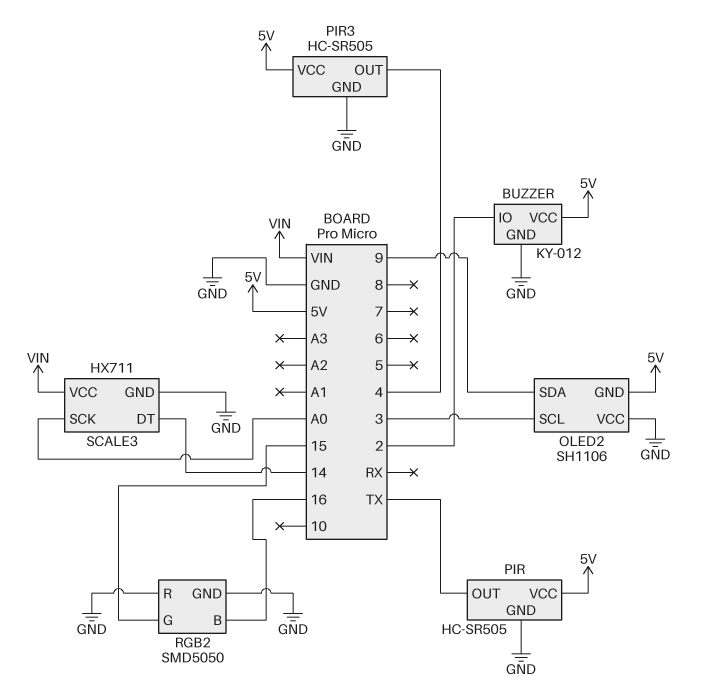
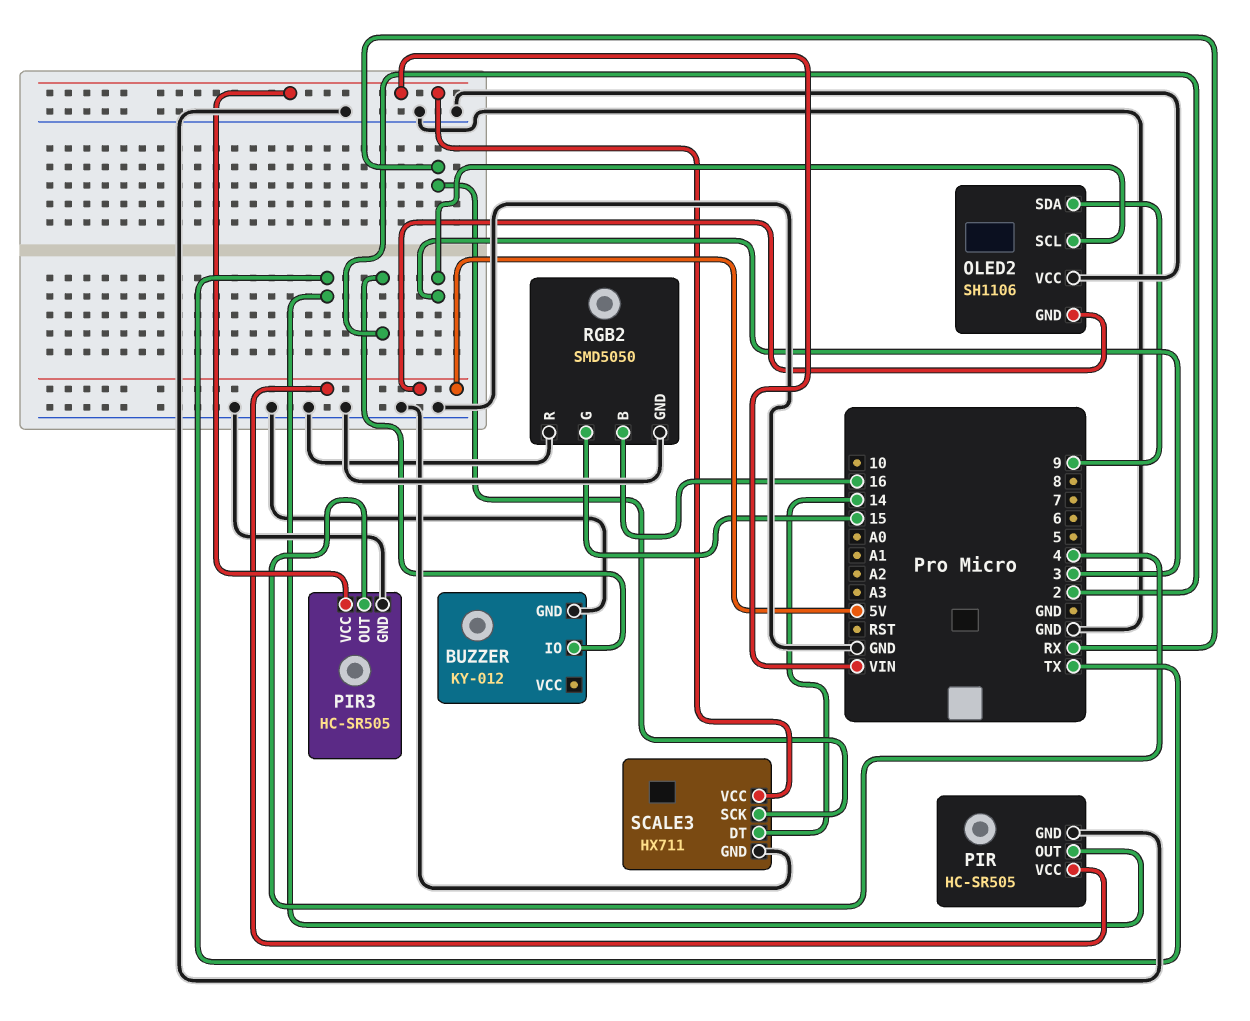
BUZZER pin VCC: 5V -> none
PIR3 pin VCC: 5V -> VIN
SCALE3 pin SCK: A0 -> RX

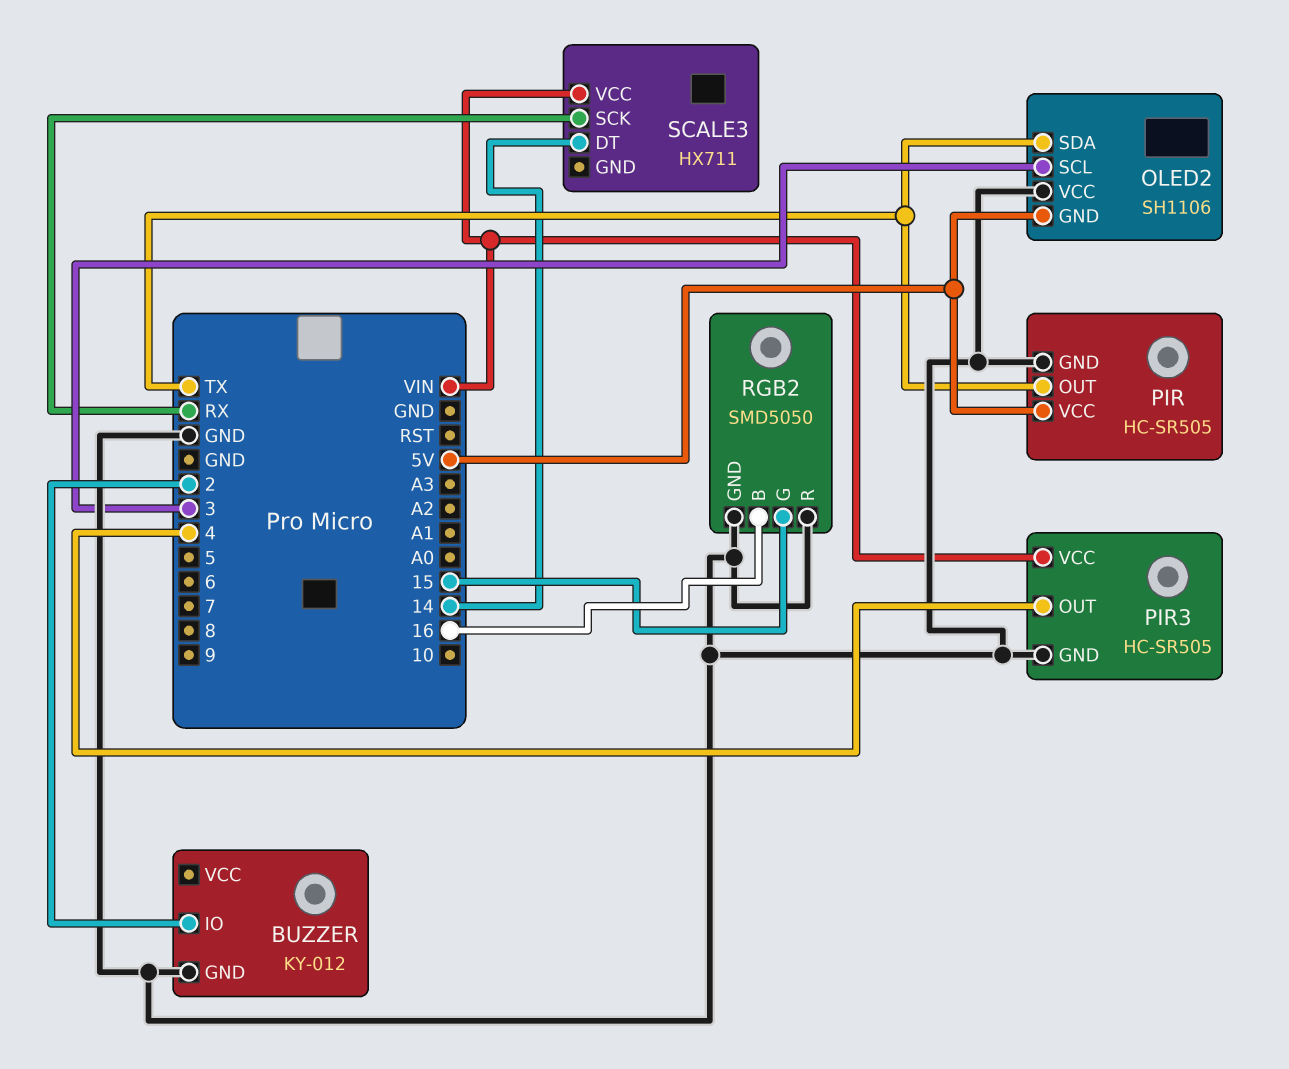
OLED2 pin SDA: 9 -> TX
SCALE3 pin GND: GND -> none

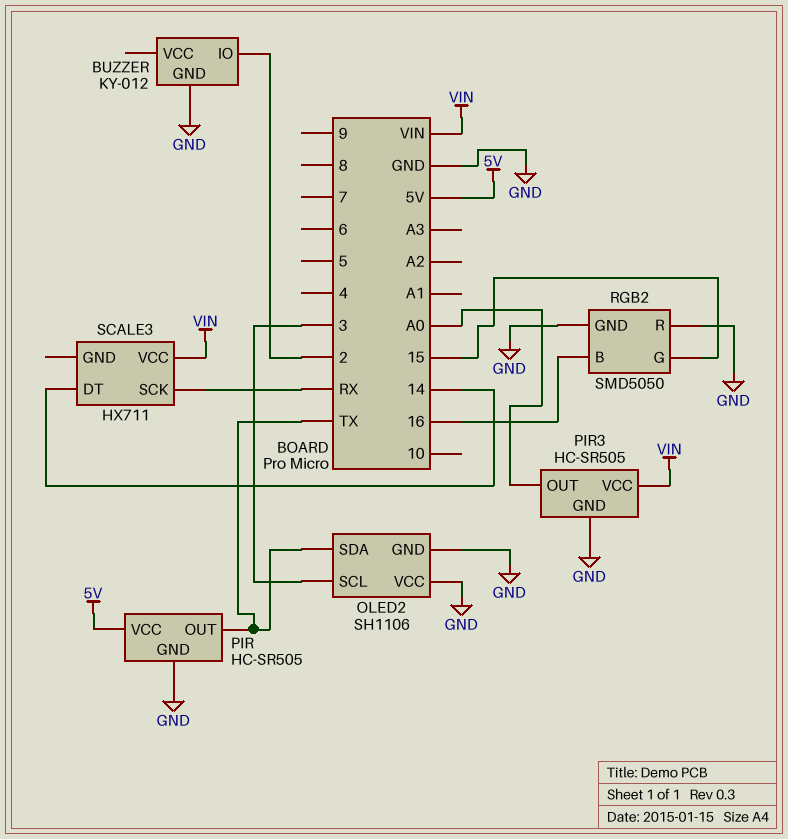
OLED2 pin GND: 5V -> GND
PIR3 pin OUT: 4 -> A0

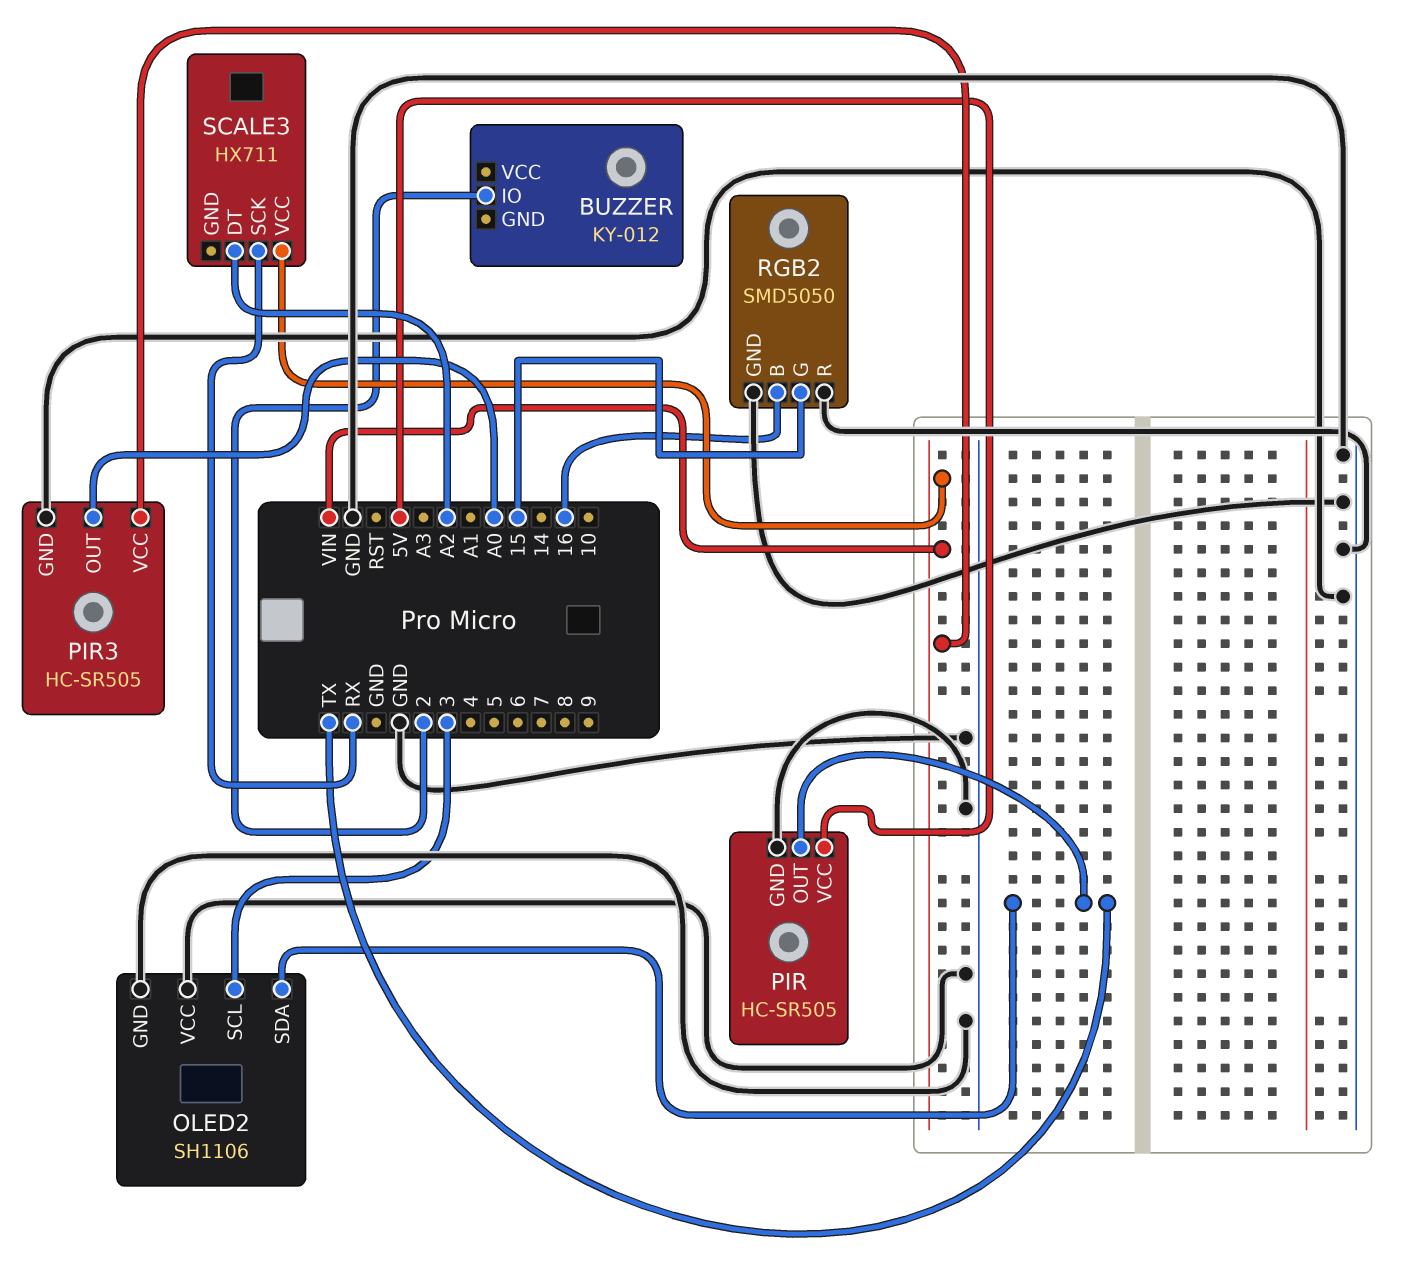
BUZZER pin GND: GND -> none
SCALE3 pin DT: 14 -> A2

